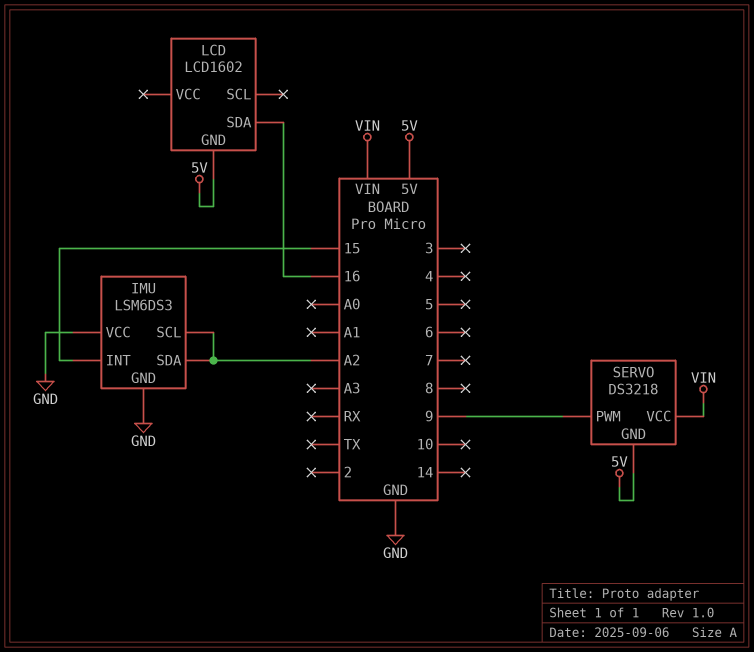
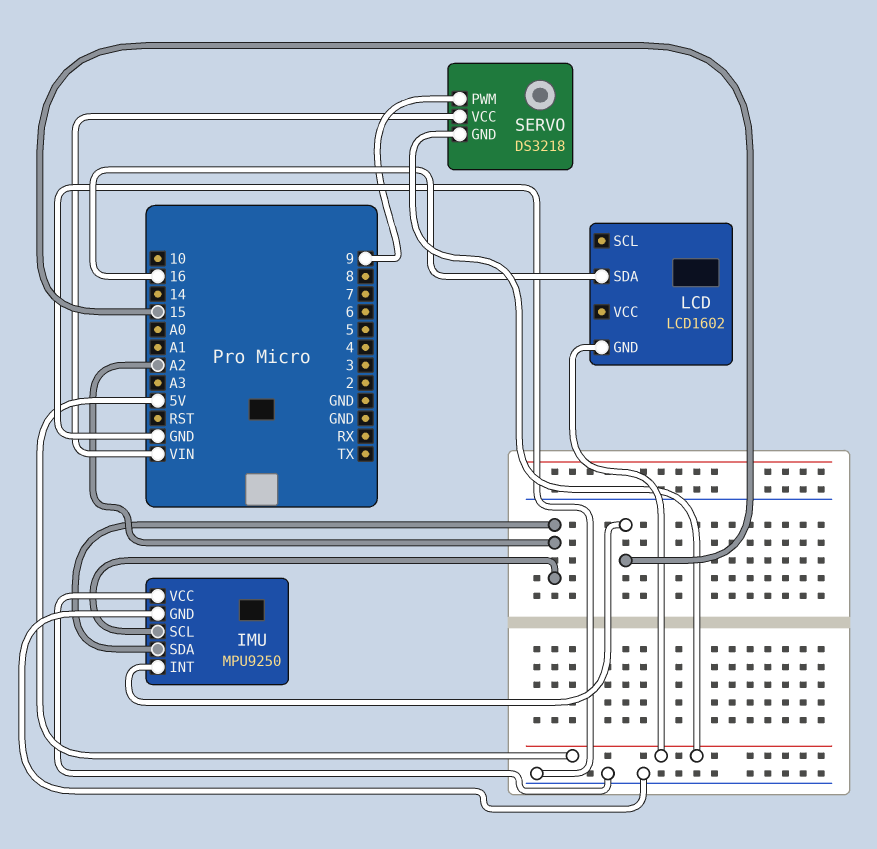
IMU: LSM6DS3 -> MPU9250

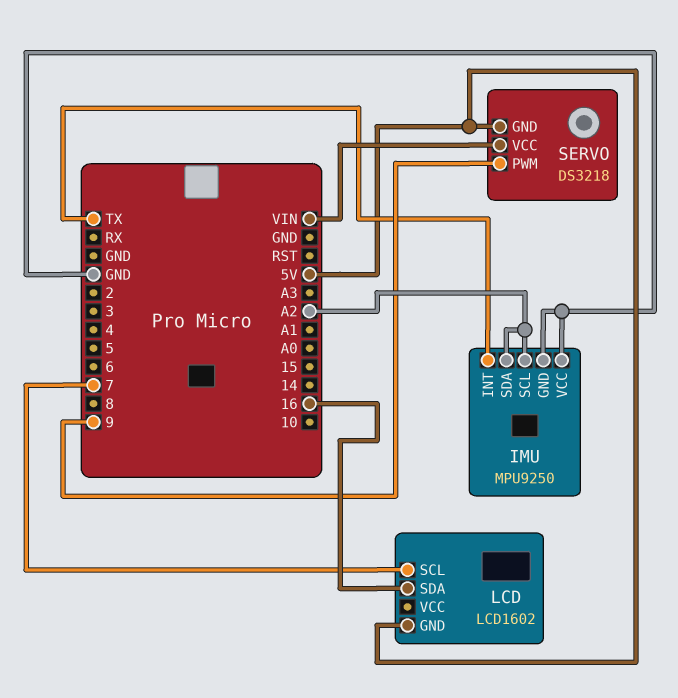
IMU pin INT: 15 -> TX
LCD pin SCL: none -> 7

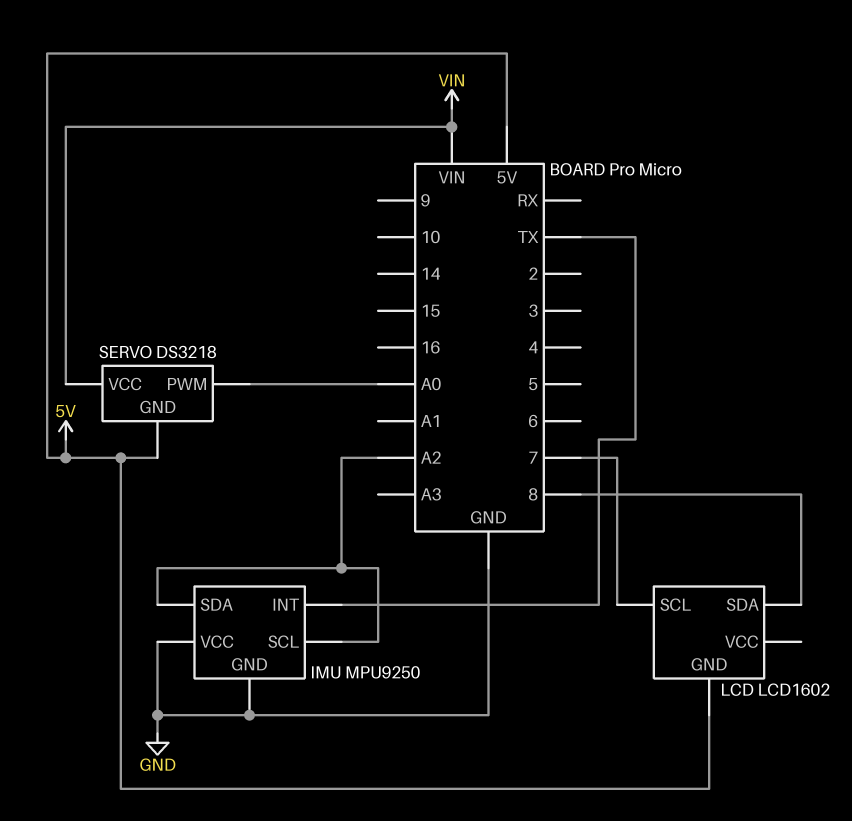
LCD pin SDA: 16 -> 8
SERVO pin PWM: 9 -> A0

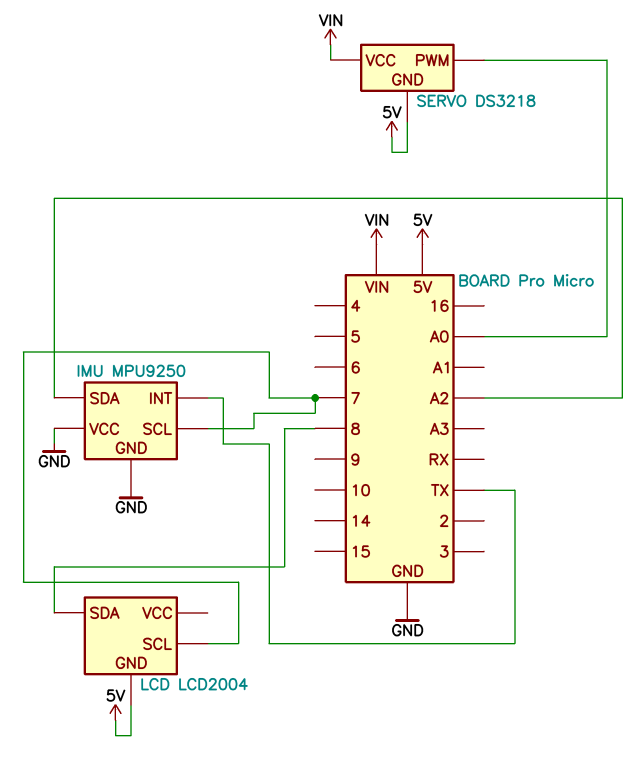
IMU pin SCL: A2 -> 7
LCD: LCD1602 -> LCD2004

